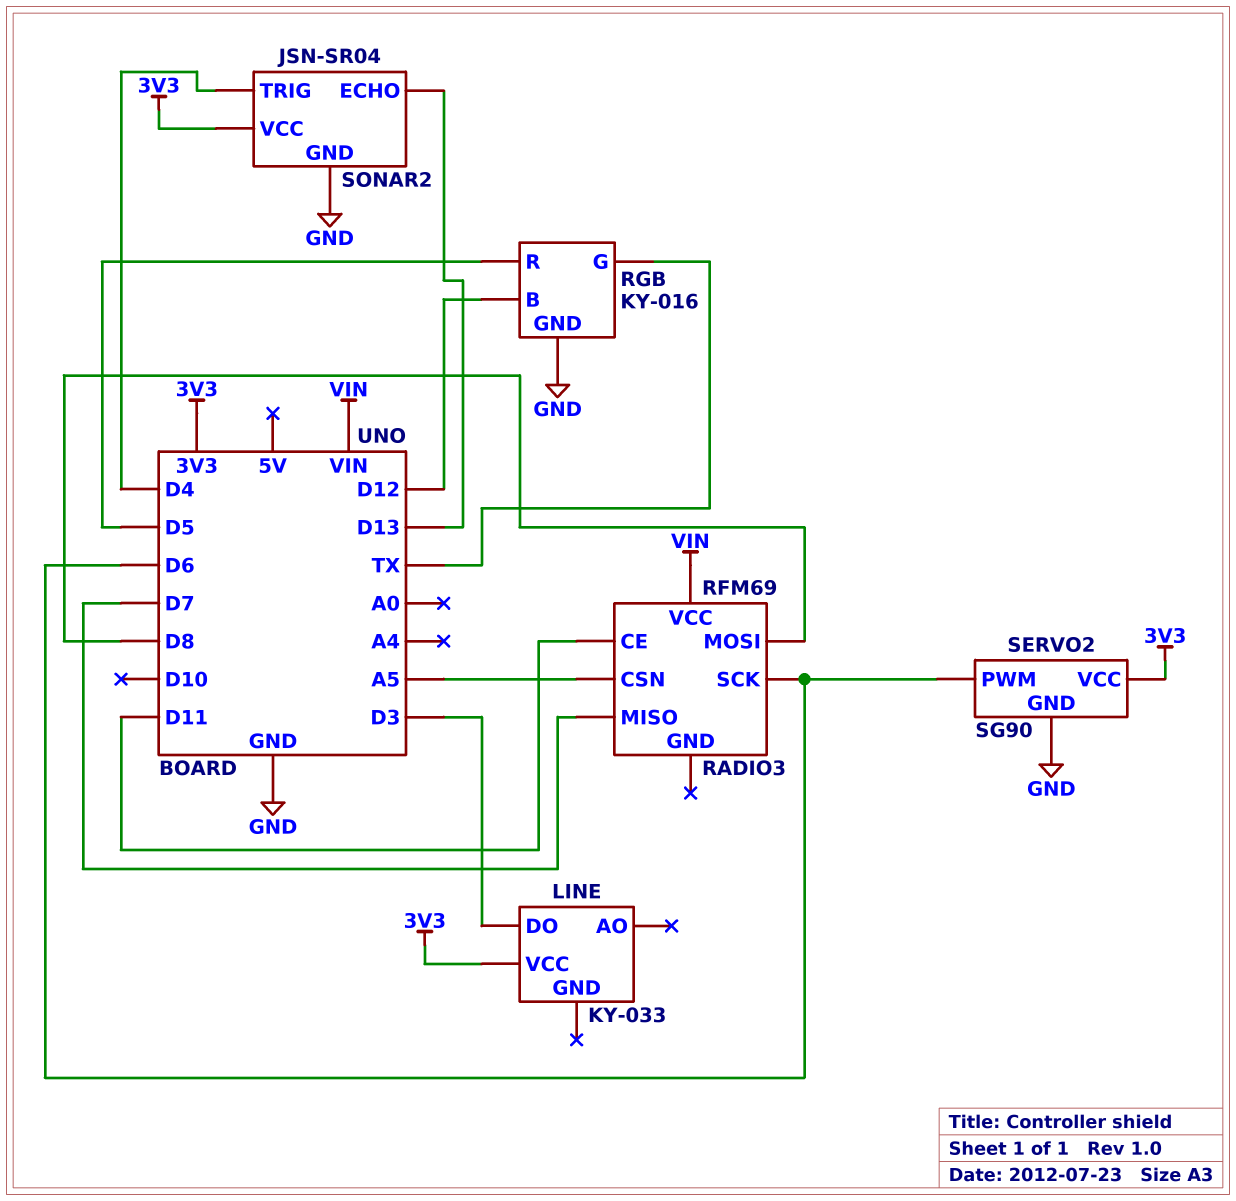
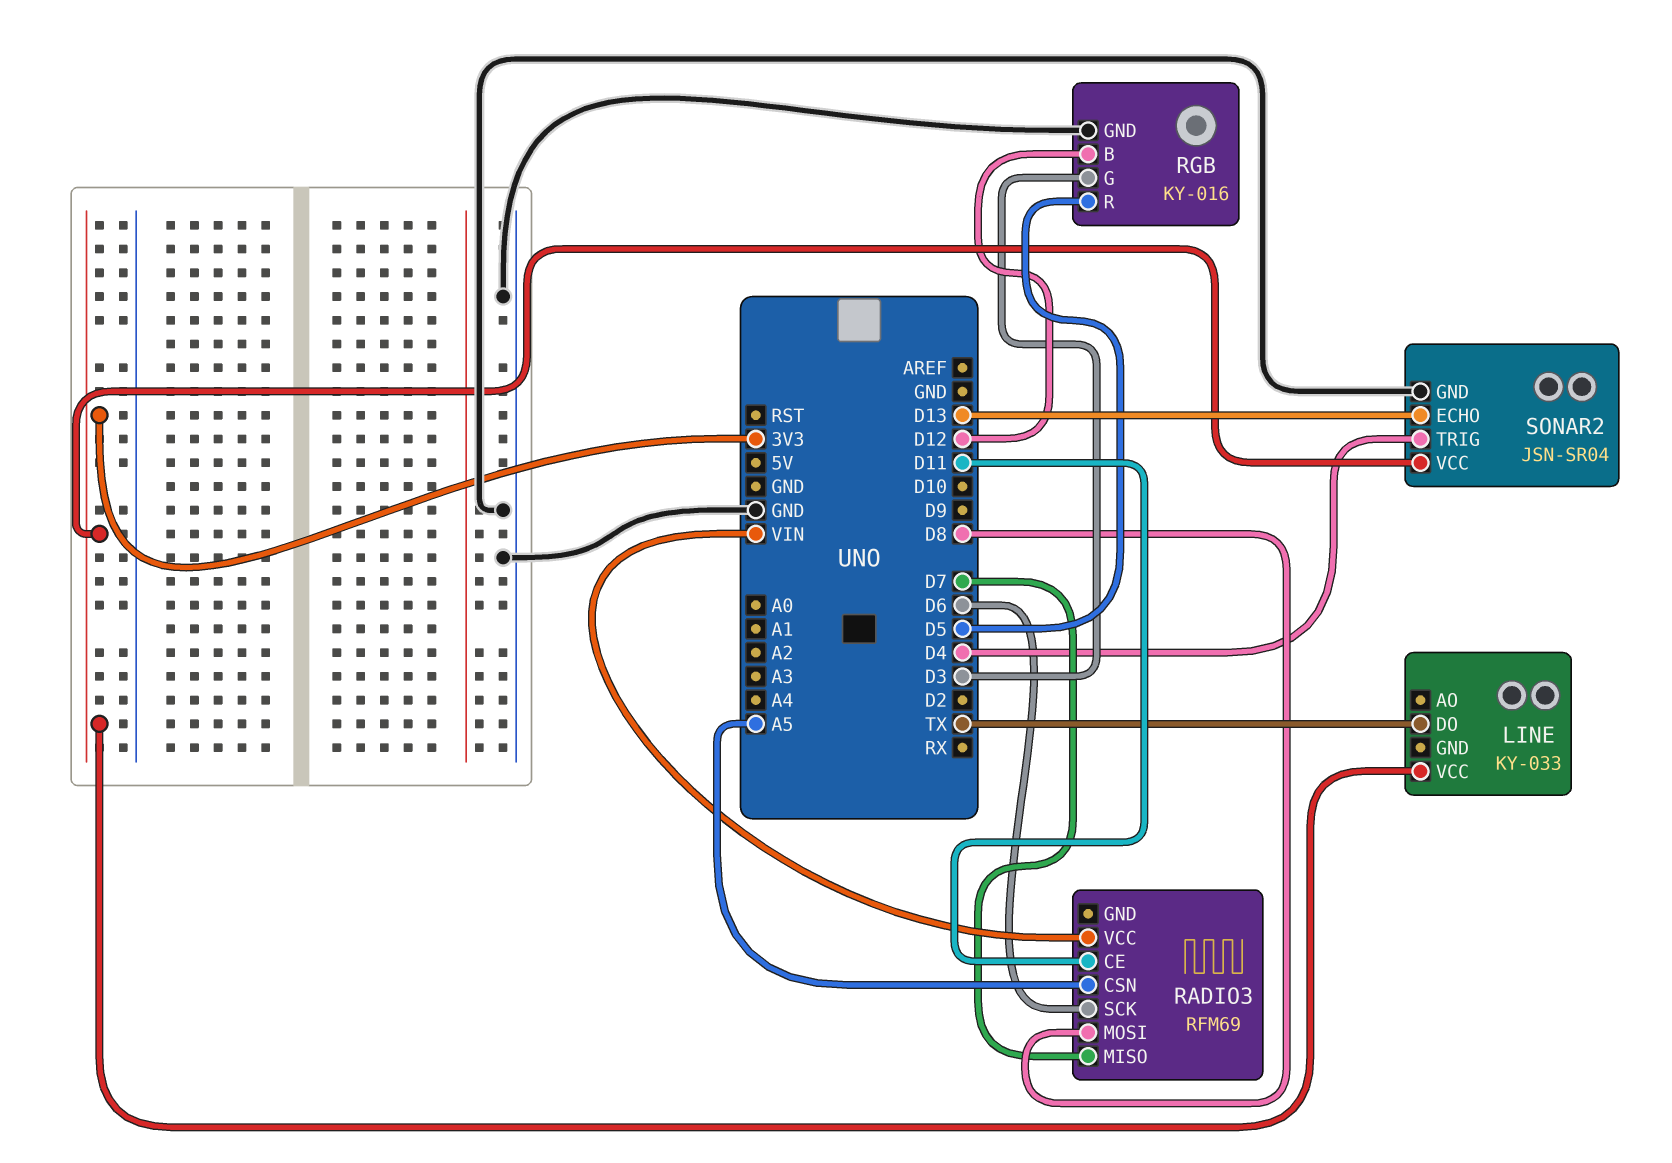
LINE pin DO: D3 -> TX
RGB pin G: TX -> D3
SERVO2: SG90 -> none
SERVO2 pin GND: GND -> none
SERVO2 pin PWM: D6 -> none
SERVO2 pin VCC: 3V3 -> none

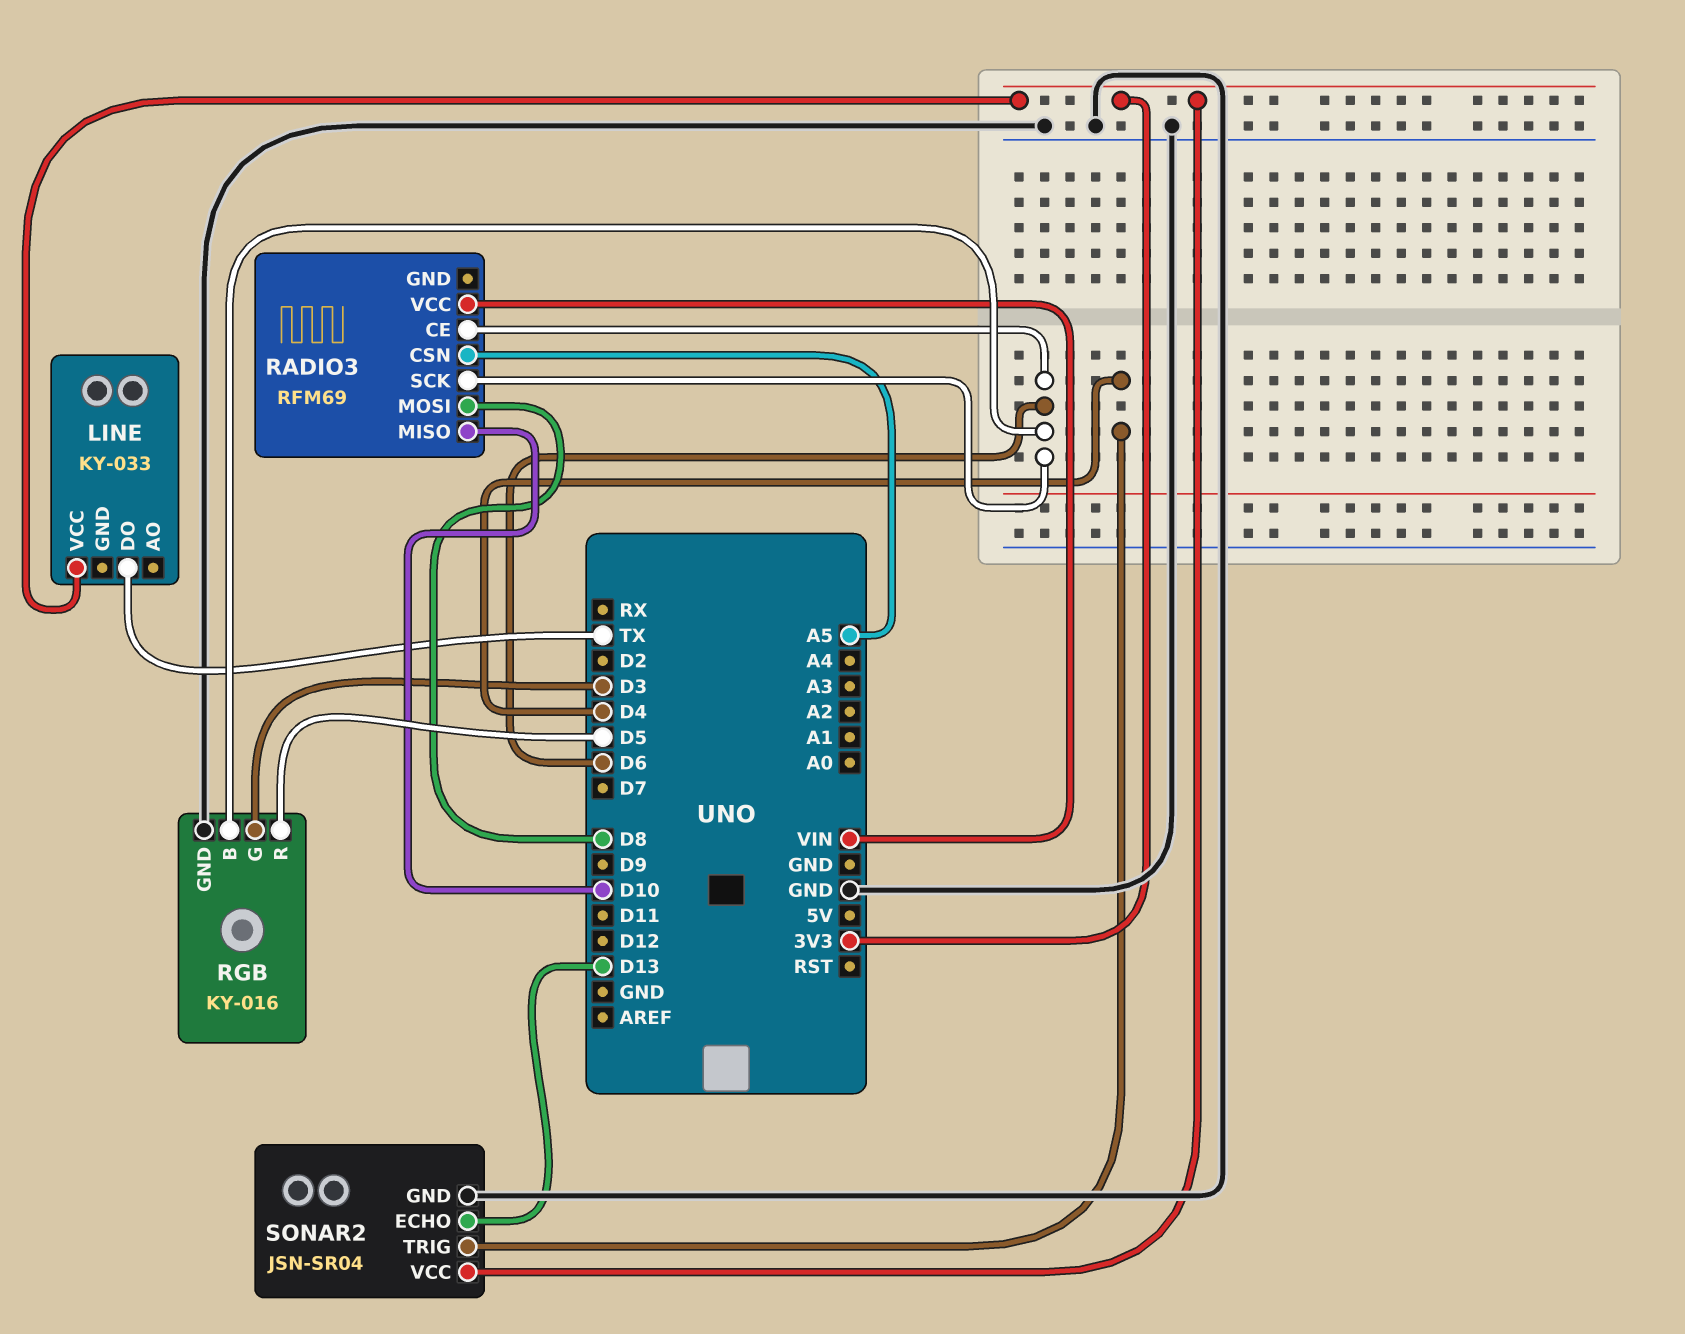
RADIO3 pin CE: D11 -> D6
RADIO3 pin MISO: D7 -> D10
RGB pin B: D12 -> D6

